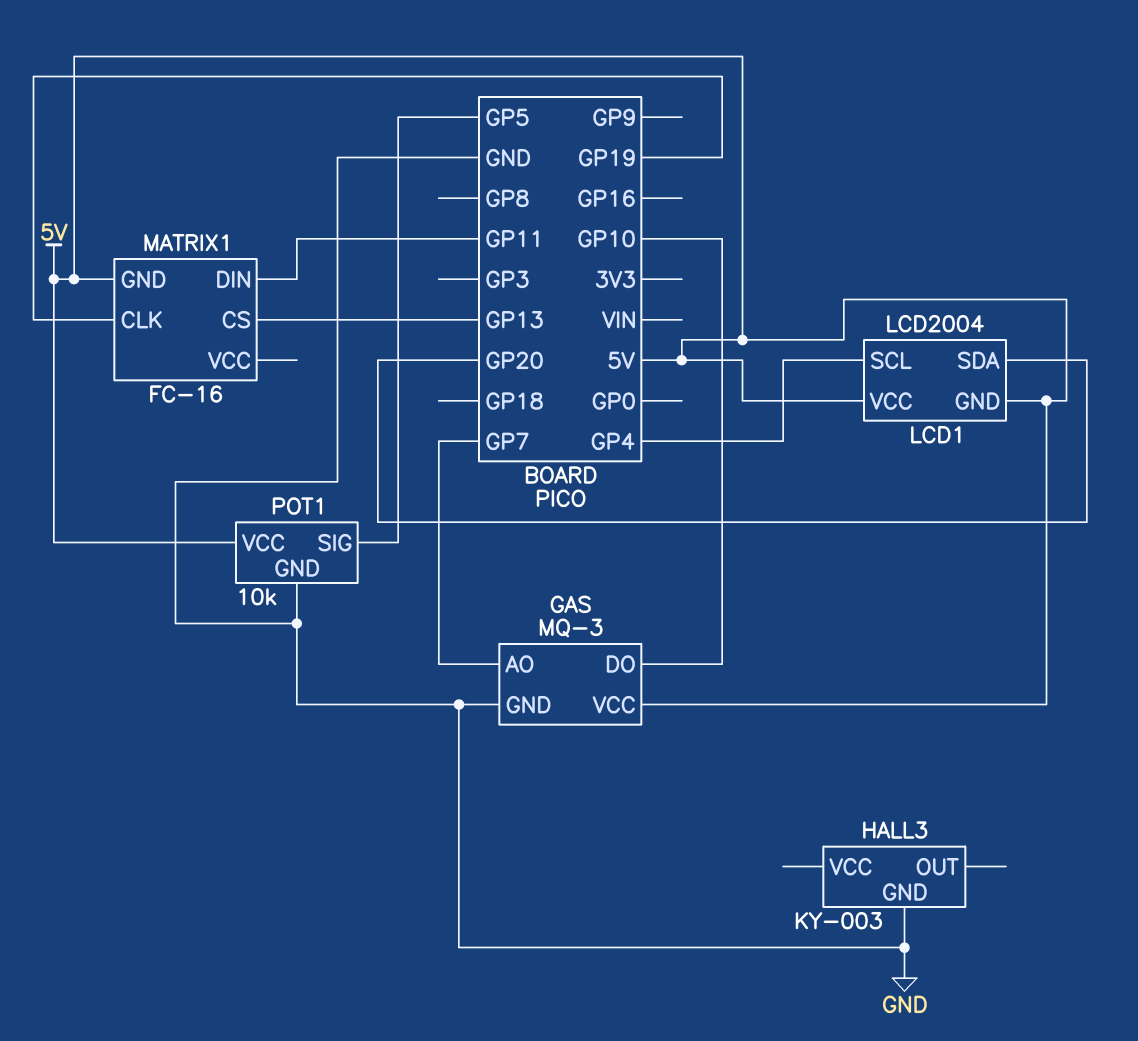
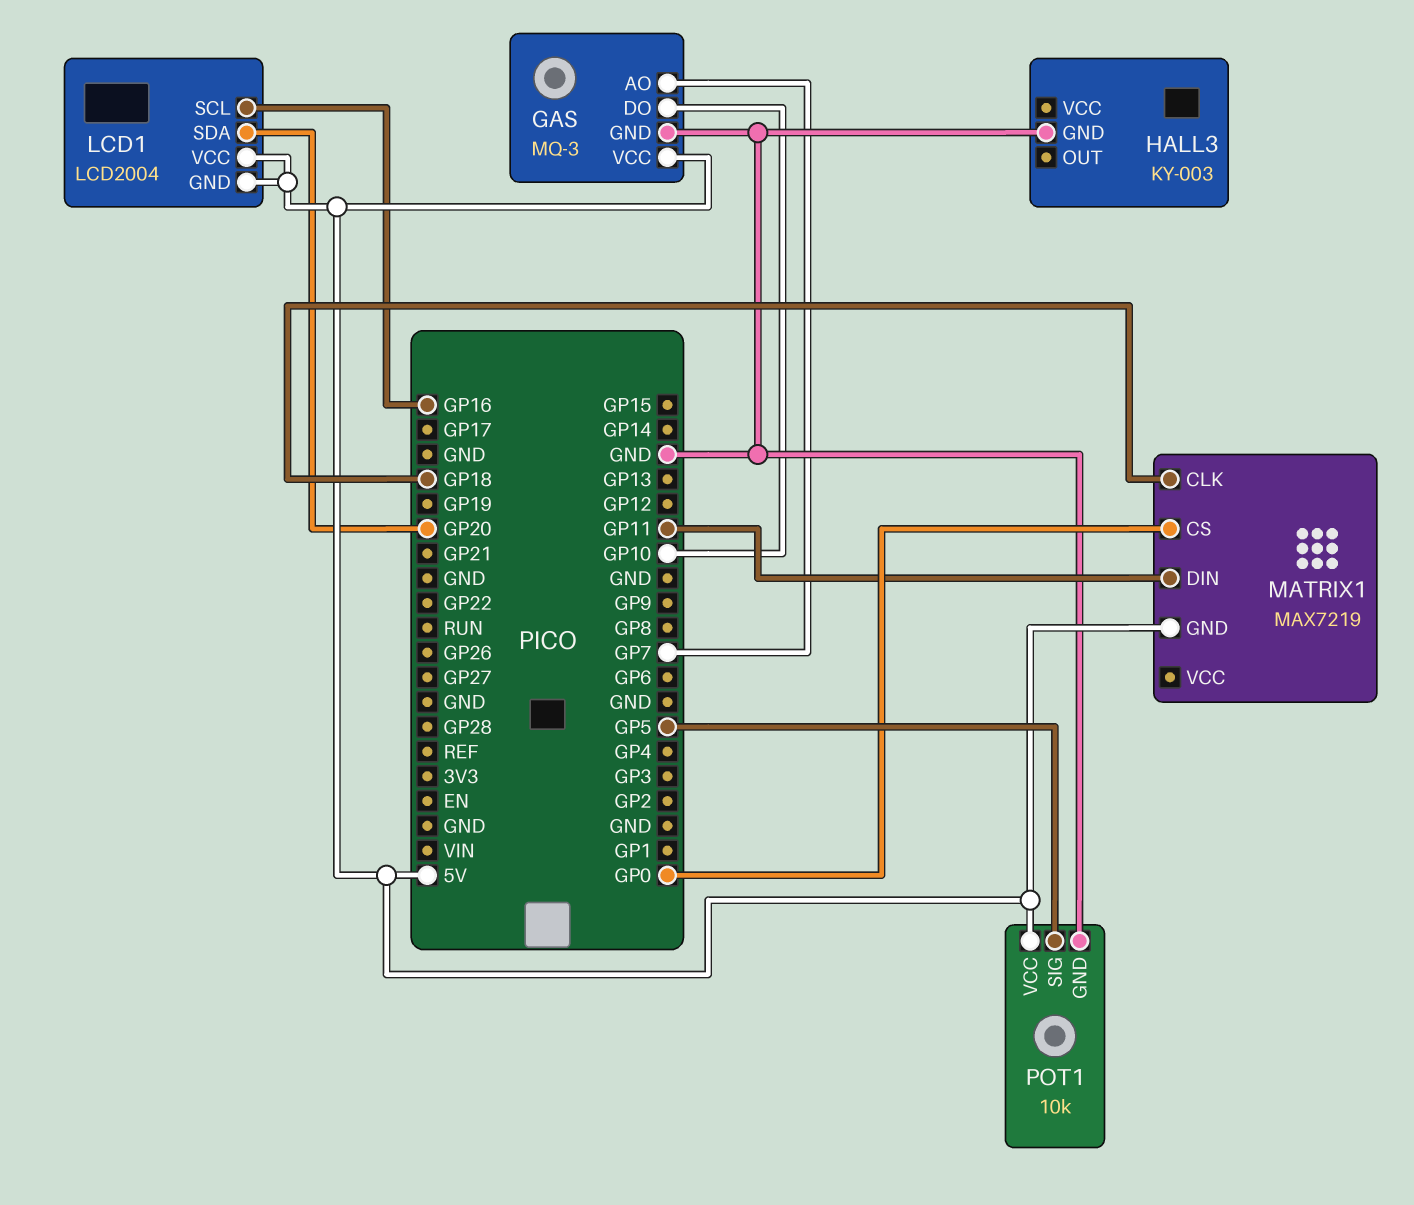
LCD1 pin SCL: GP4 -> GP16
MATRIX1: FC-16 -> MAX7219
MATRIX1 pin CLK: GP19 -> GP18
MATRIX1 pin CS: GP13 -> GP0

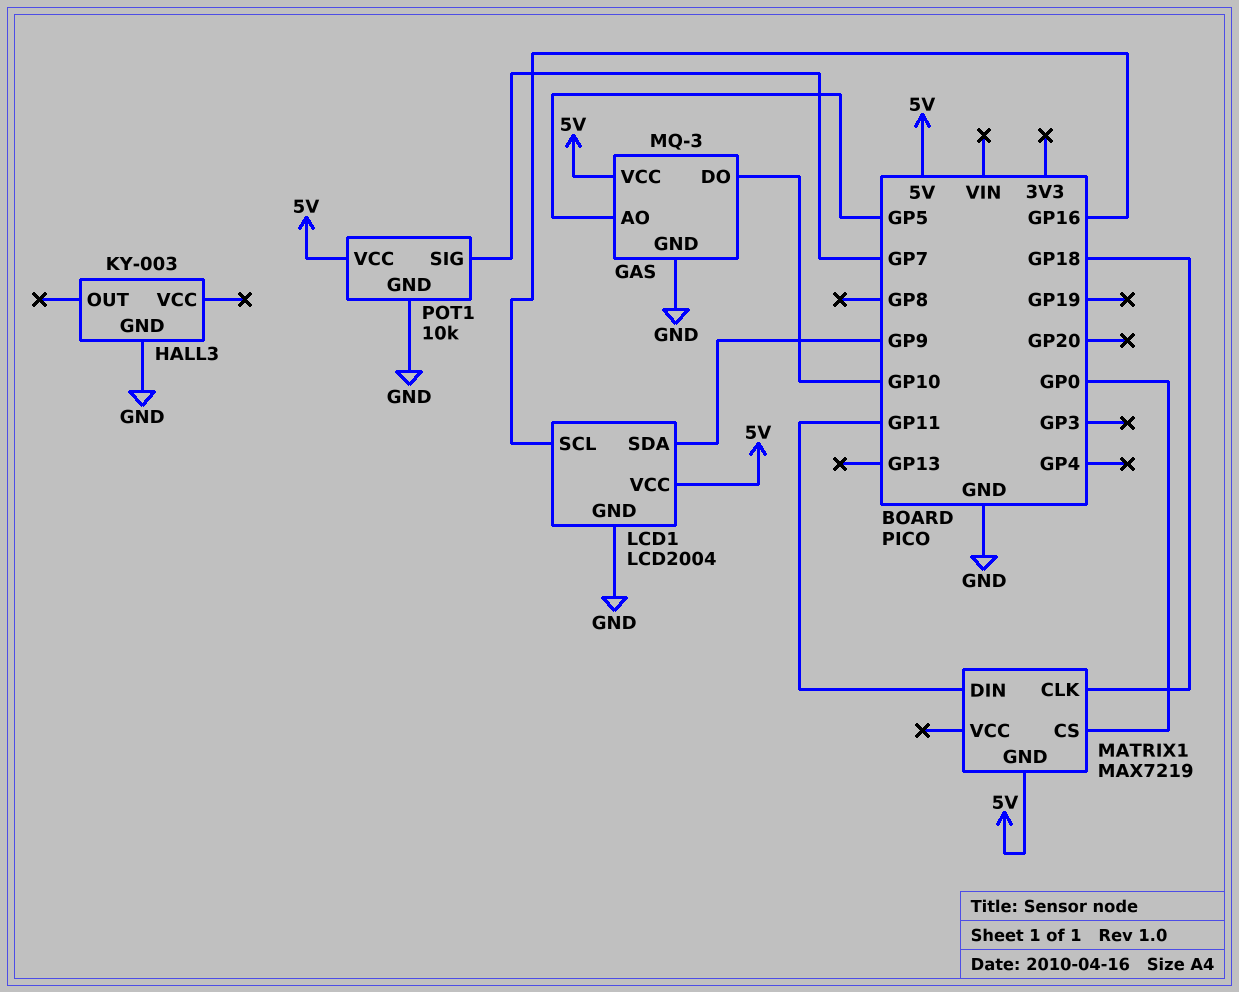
GAS pin AO: GP7 -> GP5
LCD1 pin GND: 5V -> GND
LCD1 pin SDA: GP20 -> GP9
POT1 pin SIG: GP5 -> GP7

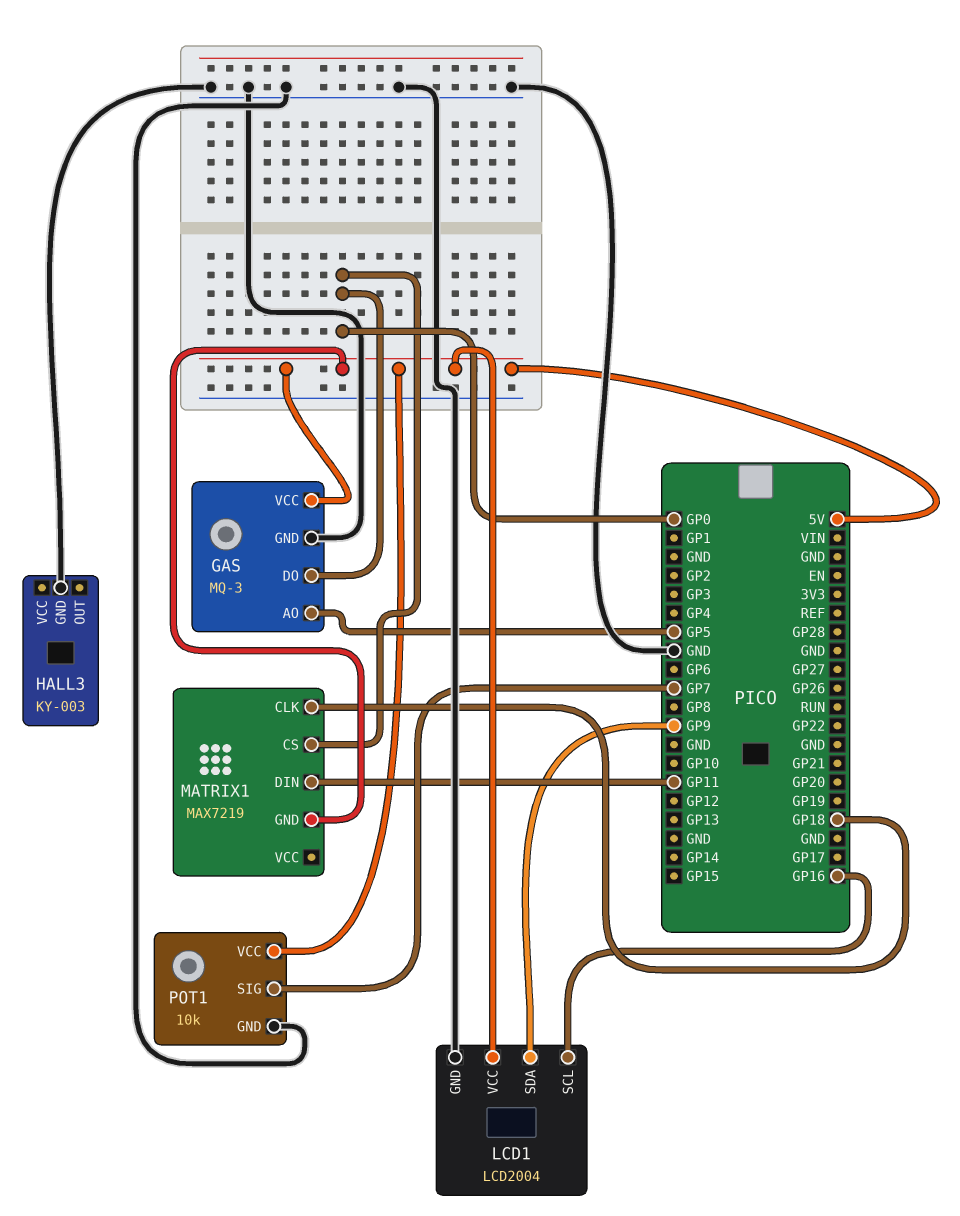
GAS pin DO: GP10 -> GP0

